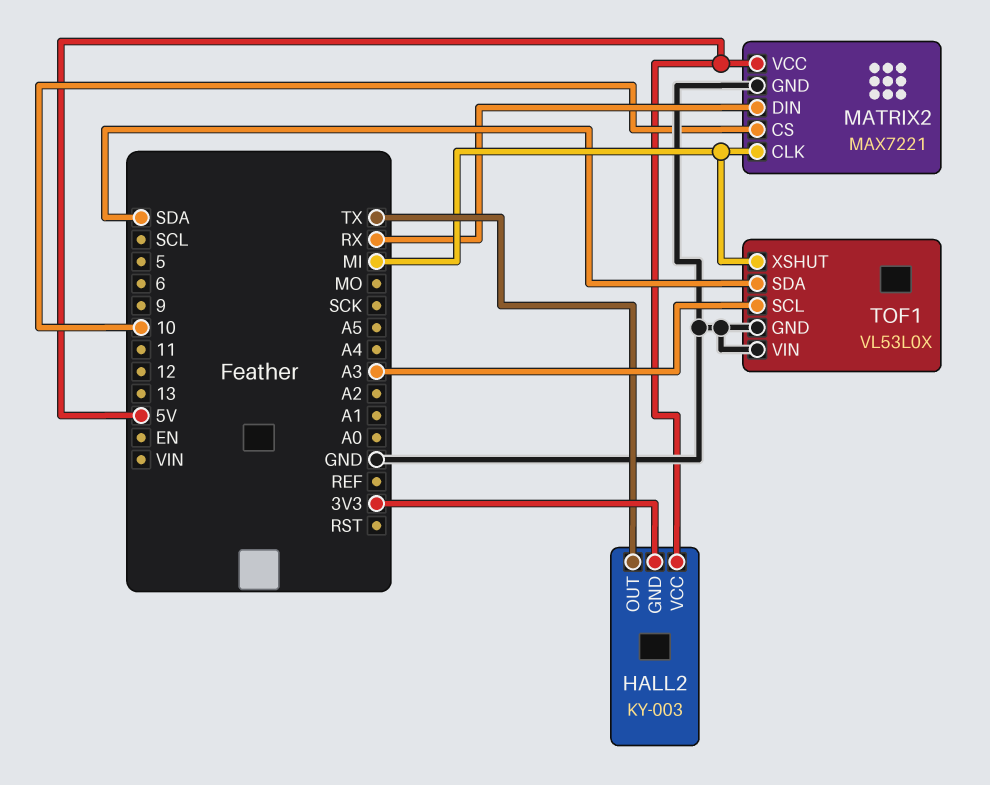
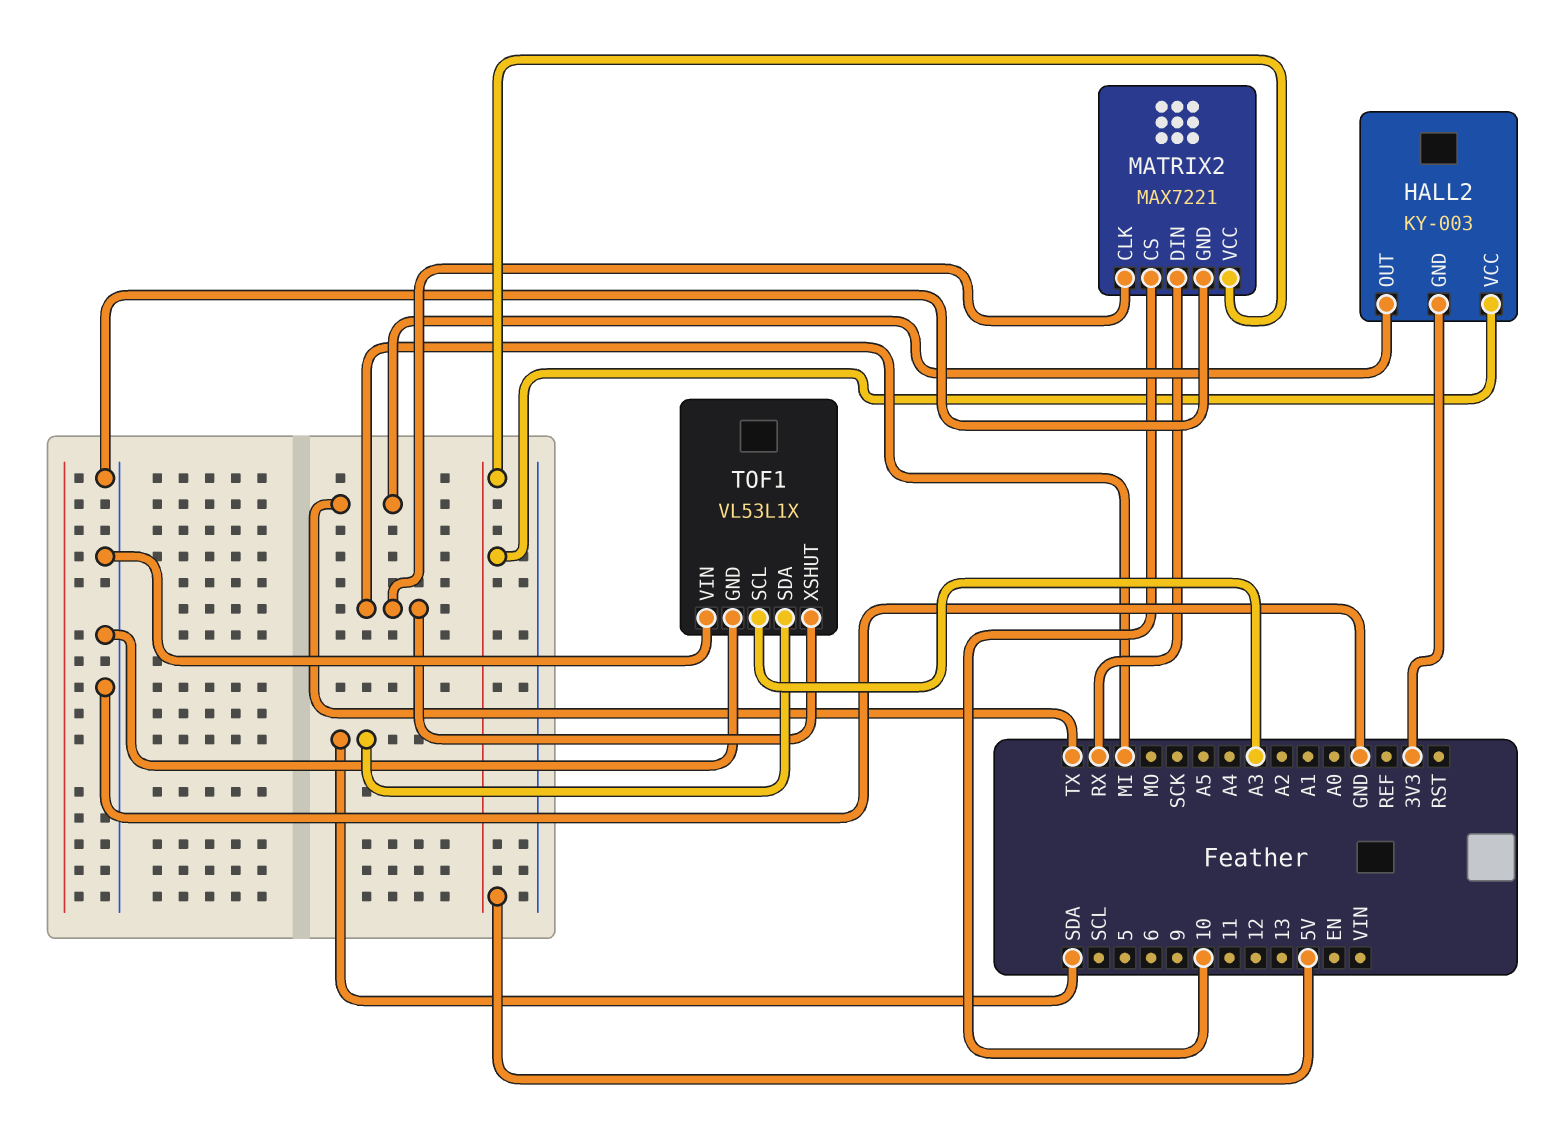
TOF1: VL53L0X -> VL53L1X

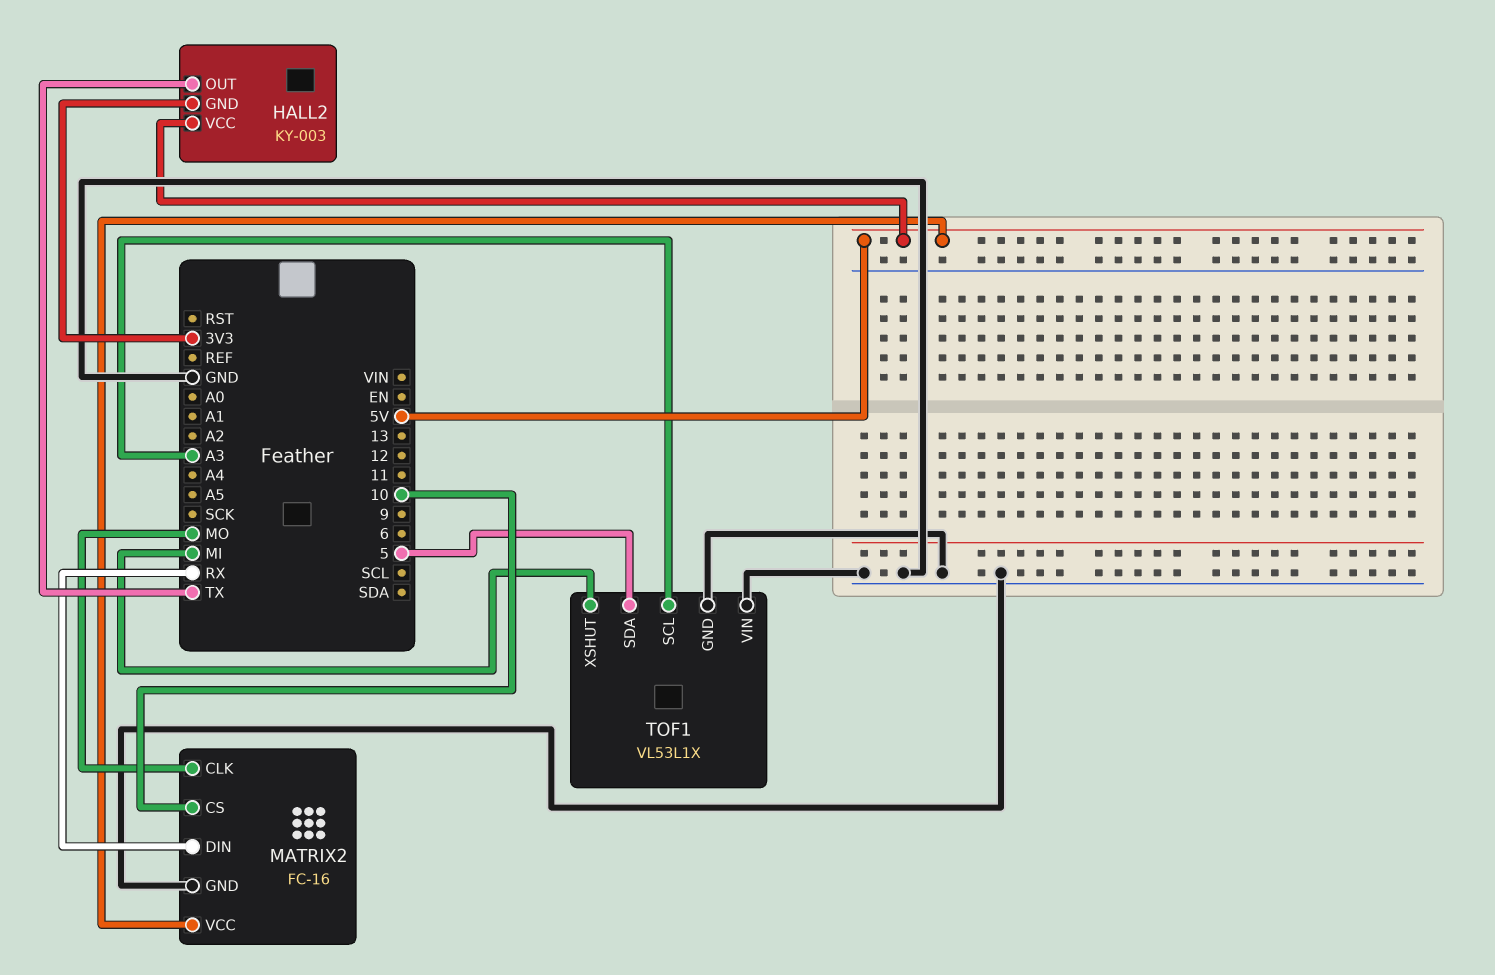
MATRIX2: MAX7221 -> FC-16
MATRIX2 pin CLK: MI -> MO
TOF1 pin SDA: SDA -> 5

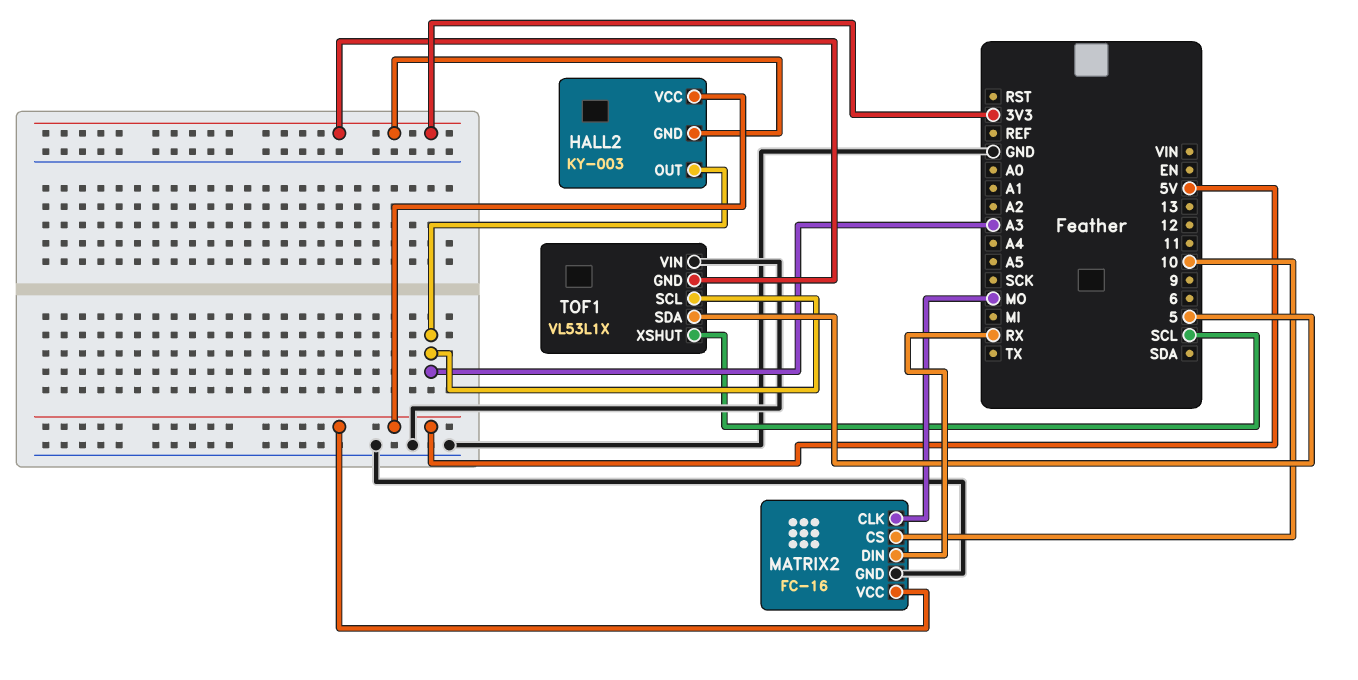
HALL2 pin OUT: TX -> A3
TOF1 pin GND: GND -> 3V3
TOF1 pin XSHUT: MI -> SCL

